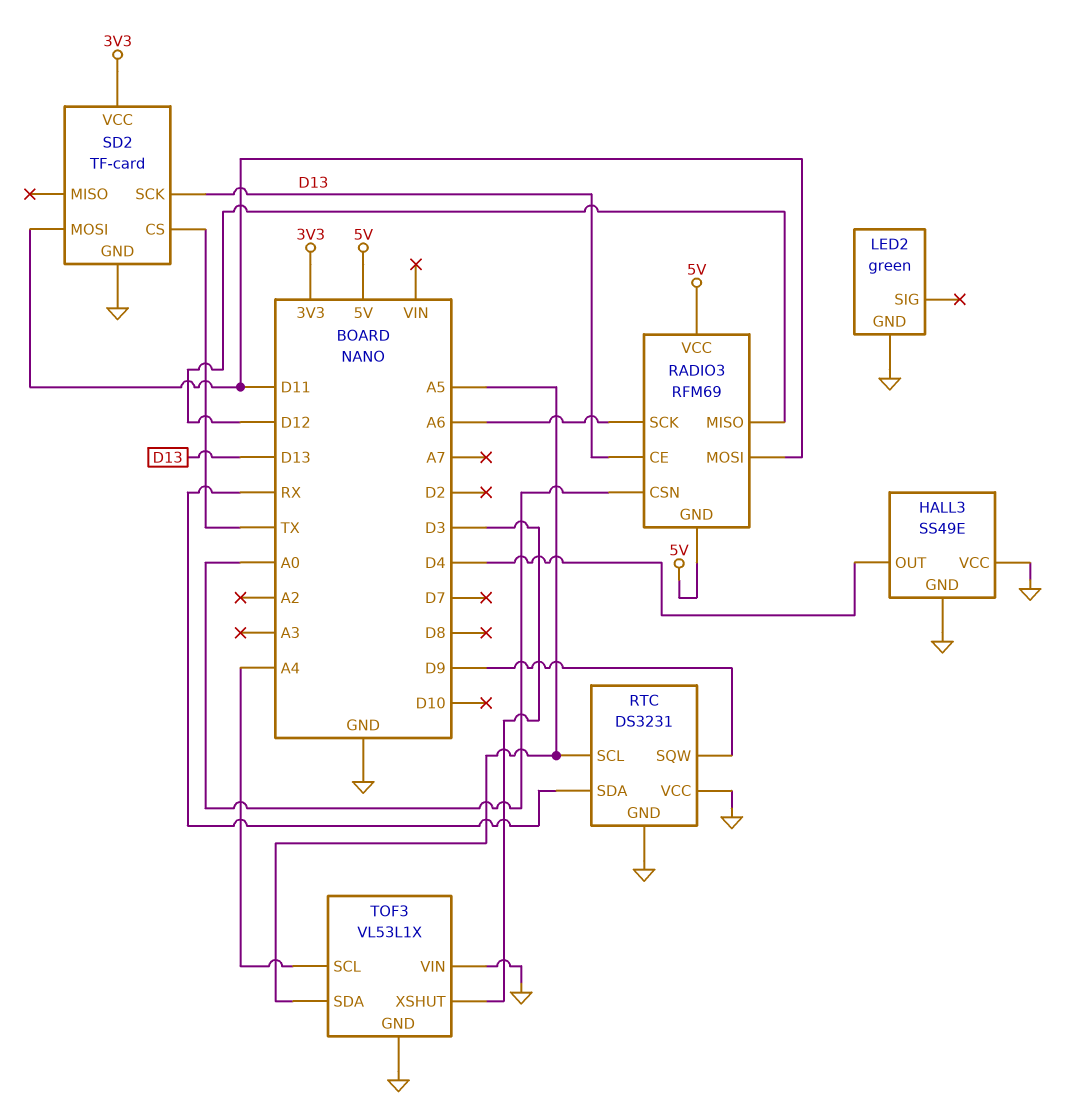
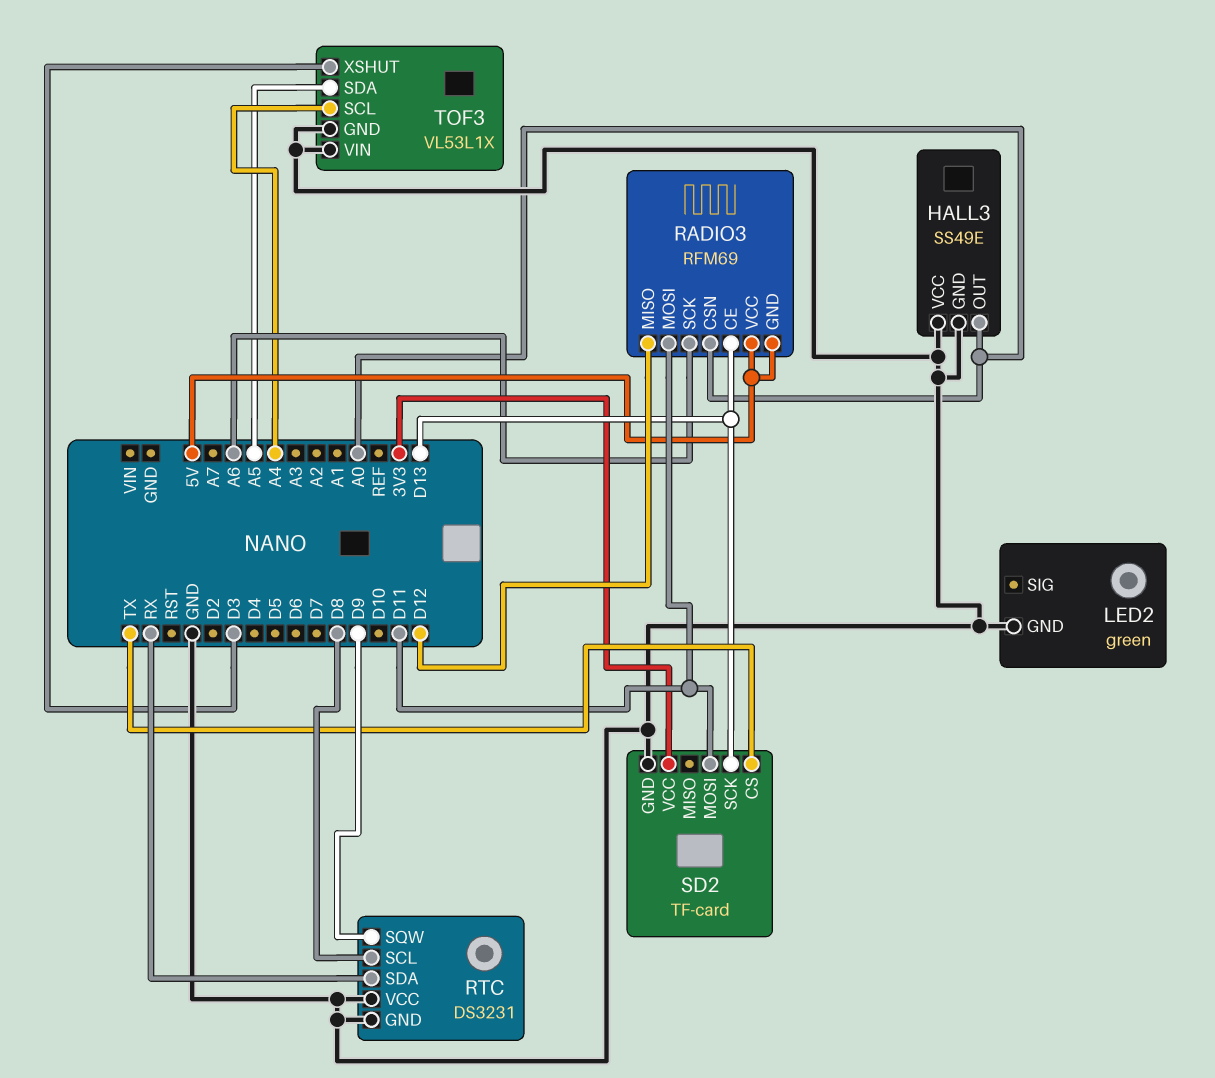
HALL3 pin OUT: D4 -> A0
RTC pin SCL: A5 -> D8

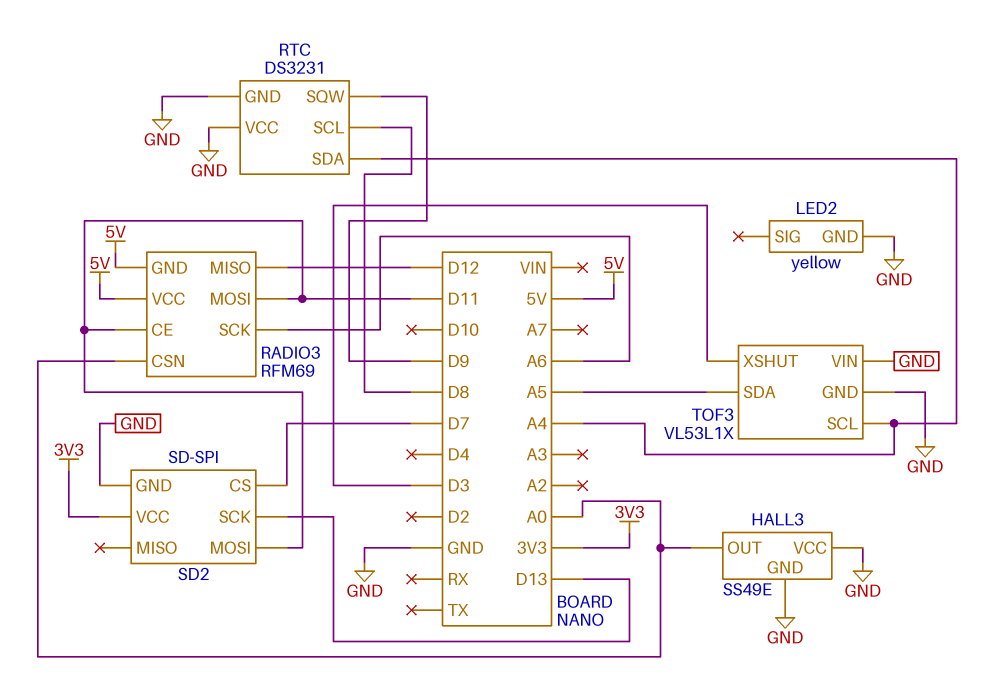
LED2: green -> yellow
RADIO3 pin CE: D13 -> D11
RTC pin SDA: RX -> A4
SD2: TF-card -> SD-SPI
SD2 pin CS: TX -> D7

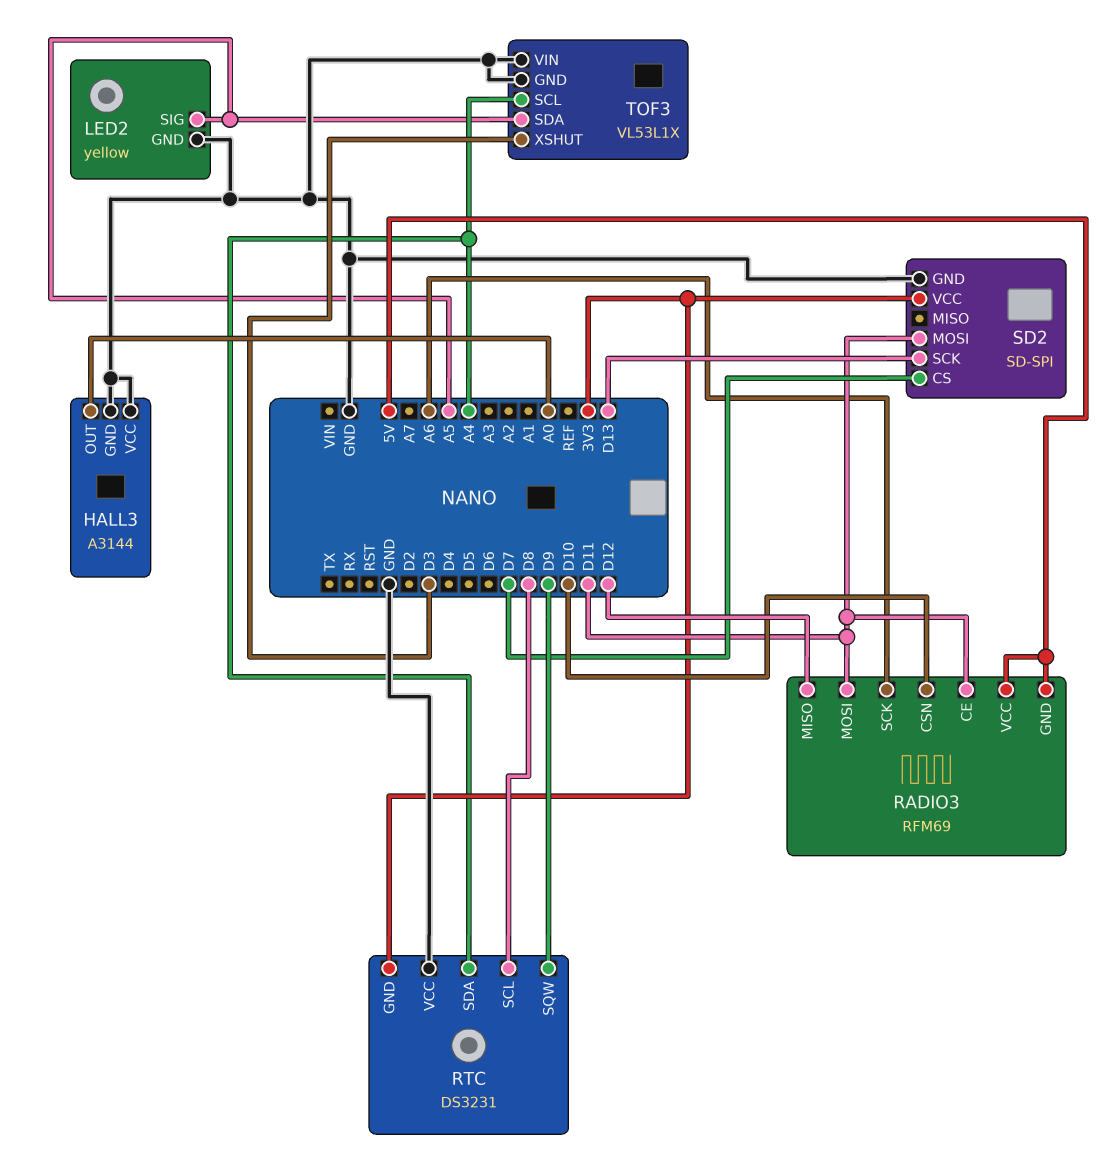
HALL3: SS49E -> A3144
LED2 pin SIG: none -> A5
RADIO3 pin CSN: A0 -> D10
RTC pin GND: GND -> 3V3

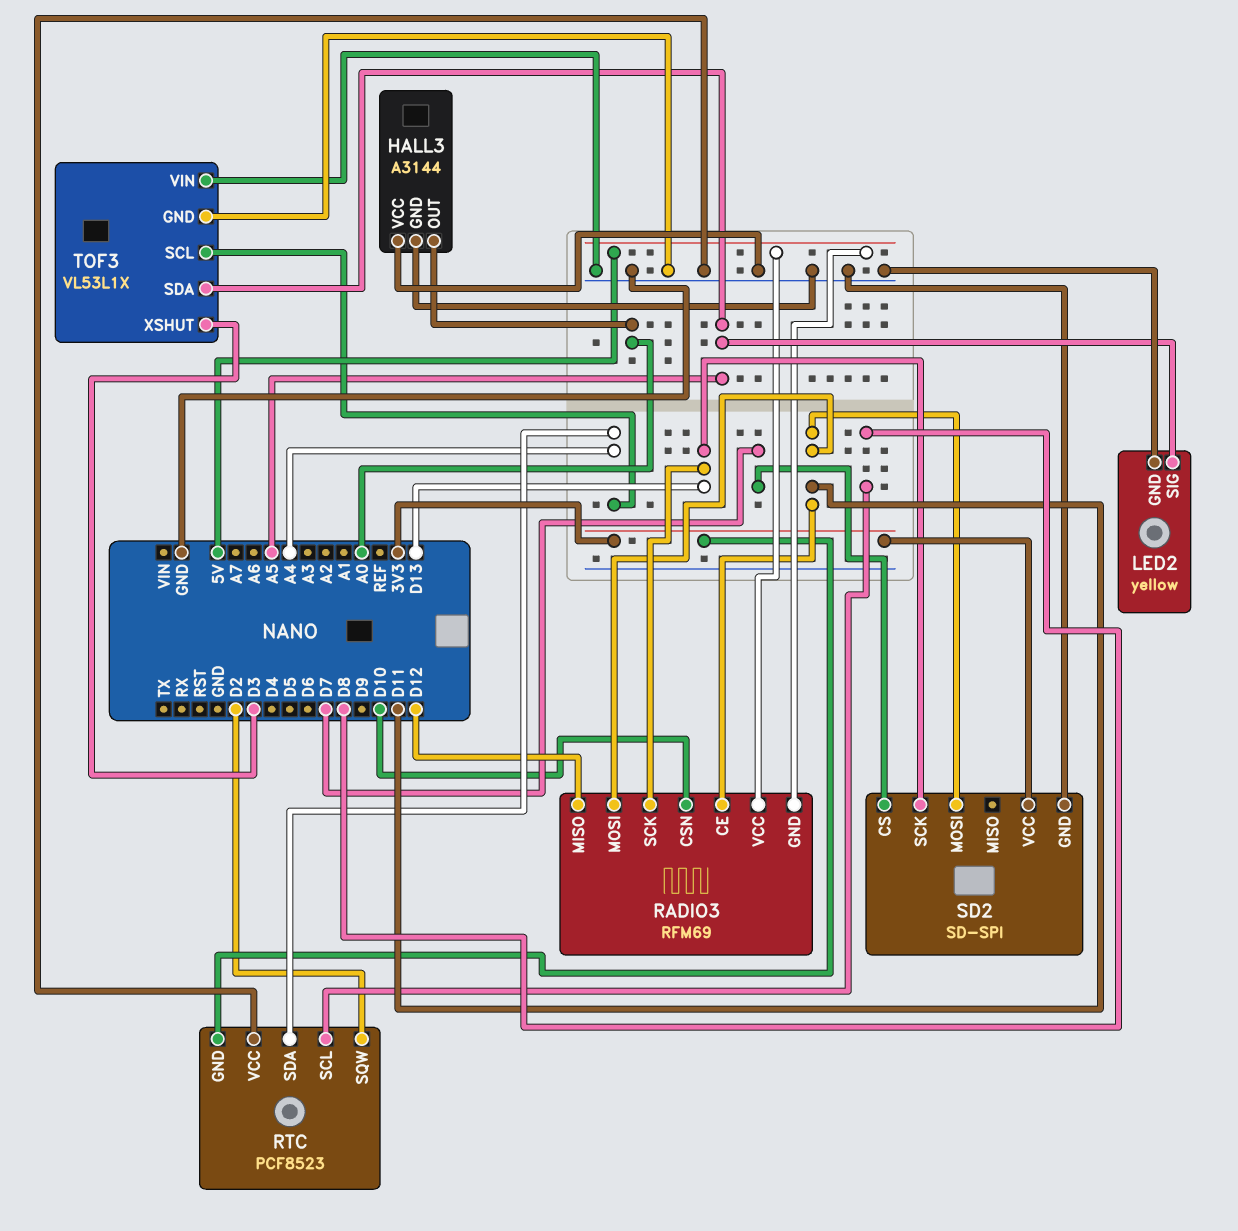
RADIO3 pin SCK: A6 -> D13
RTC: DS3231 -> PCF8523
RTC pin SQW: D9 -> D2

